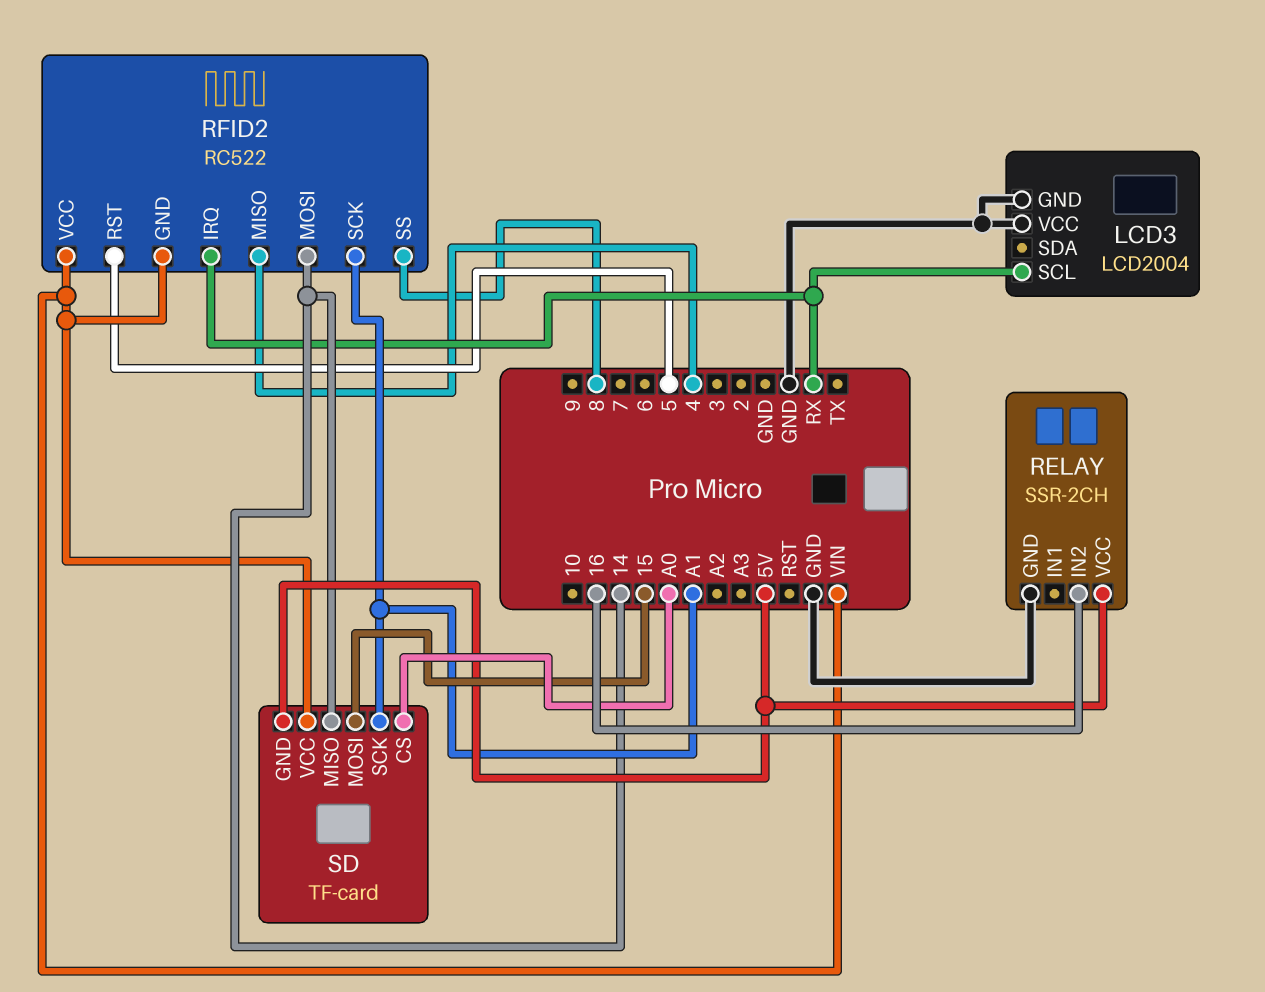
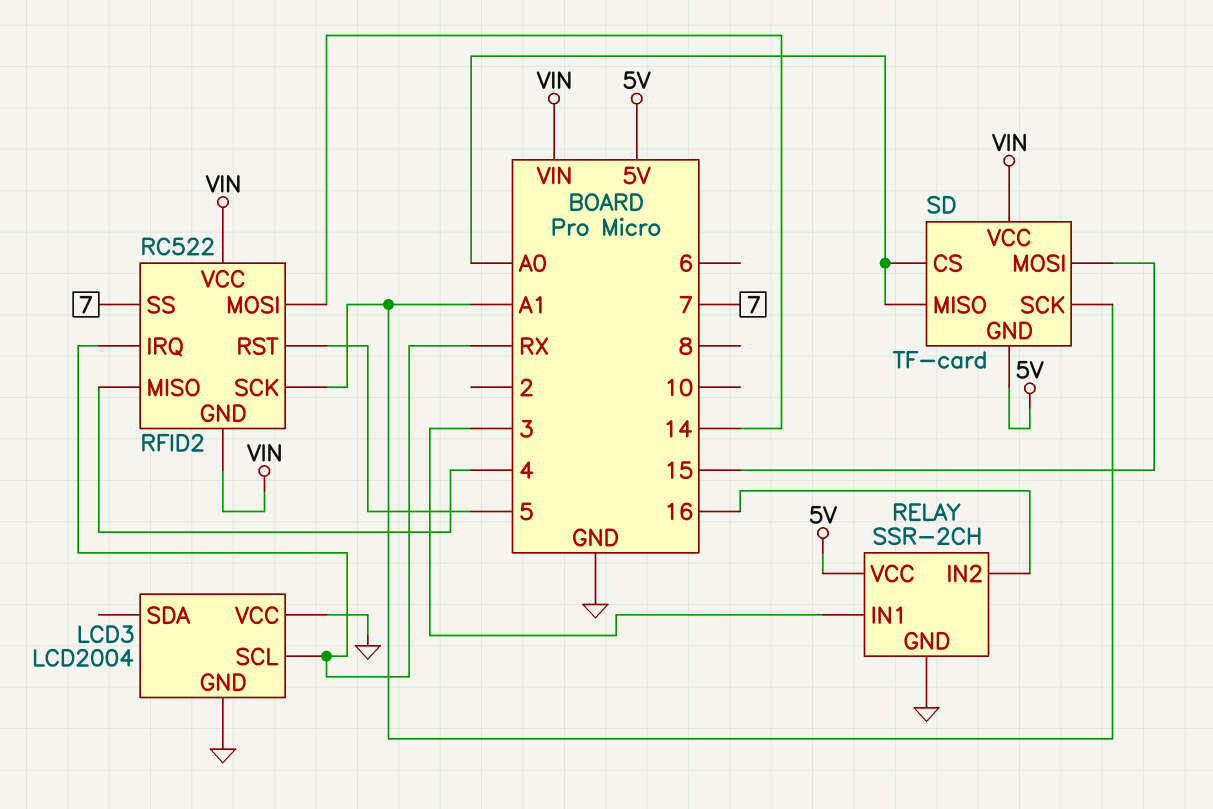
RELAY pin IN1: none -> 3
RFID2 pin SS: 8 -> 7
SD pin MISO: 14 -> A0

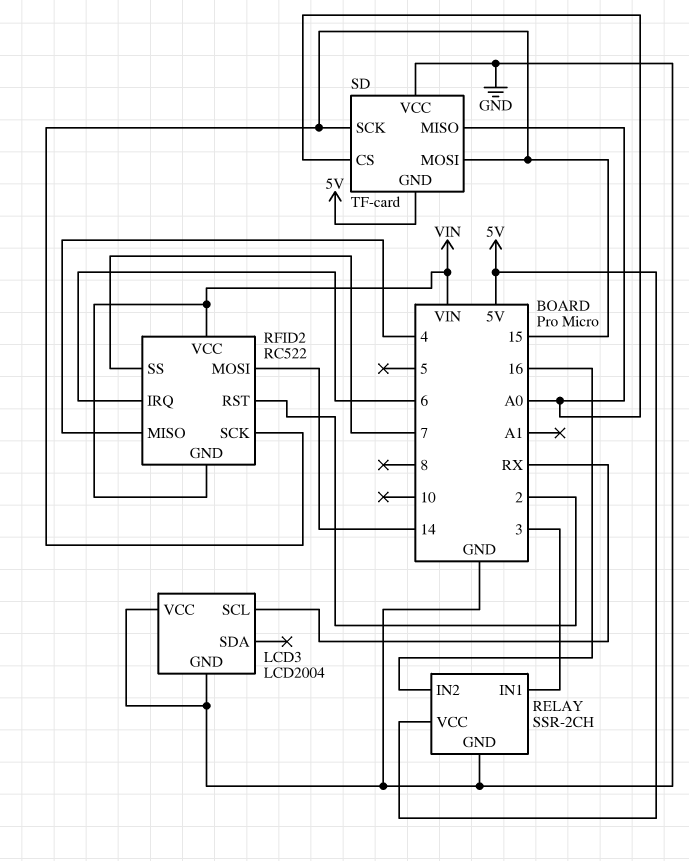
RFID2 pin IRQ: RX -> 6
RFID2 pin RST: 5 -> 2
RFID2 pin SCK: A1 -> 15
SD pin SCK: A1 -> 15
SD pin VCC: VIN -> GND

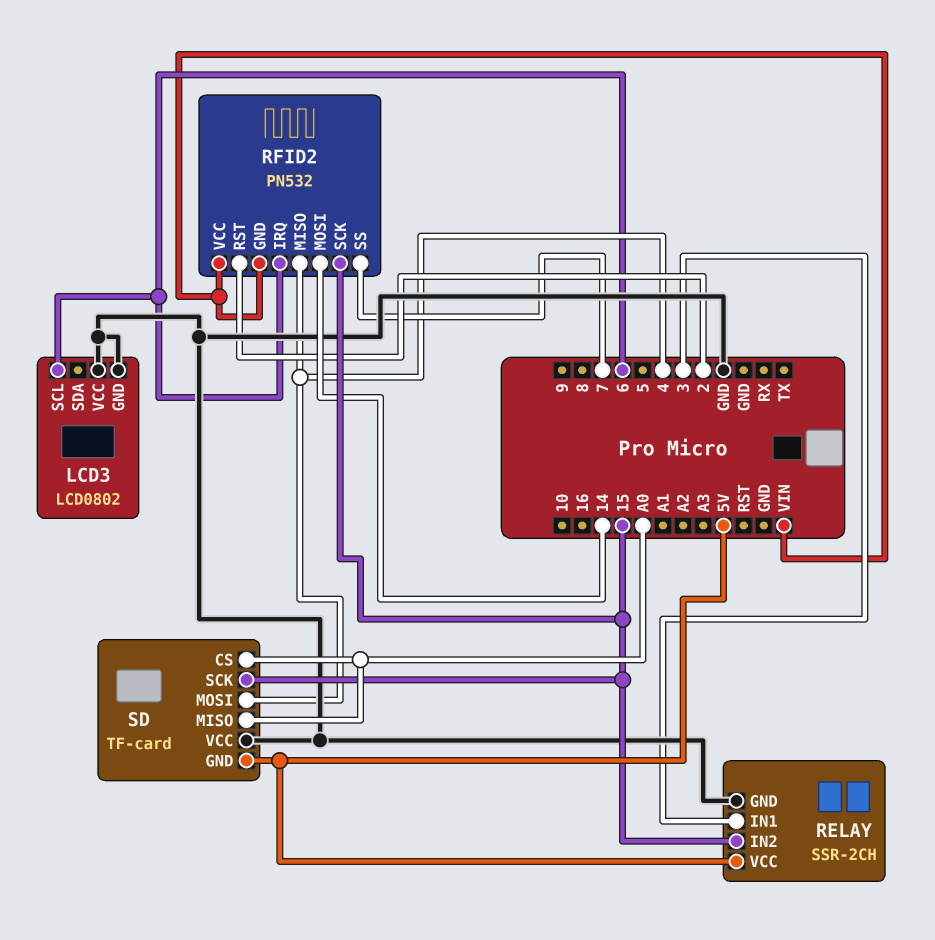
LCD3: LCD2004 -> LCD0802
LCD3 pin SCL: RX -> 6
RELAY pin IN2: 16 -> 15
RFID2: RC522 -> PN532
SD pin MOSI: 15 -> 4

